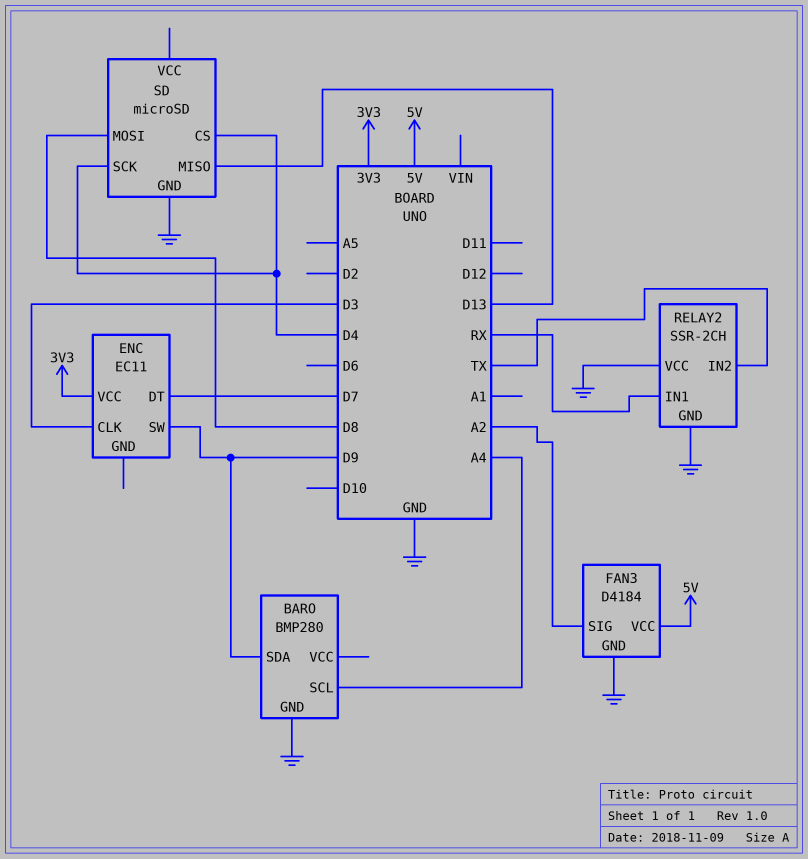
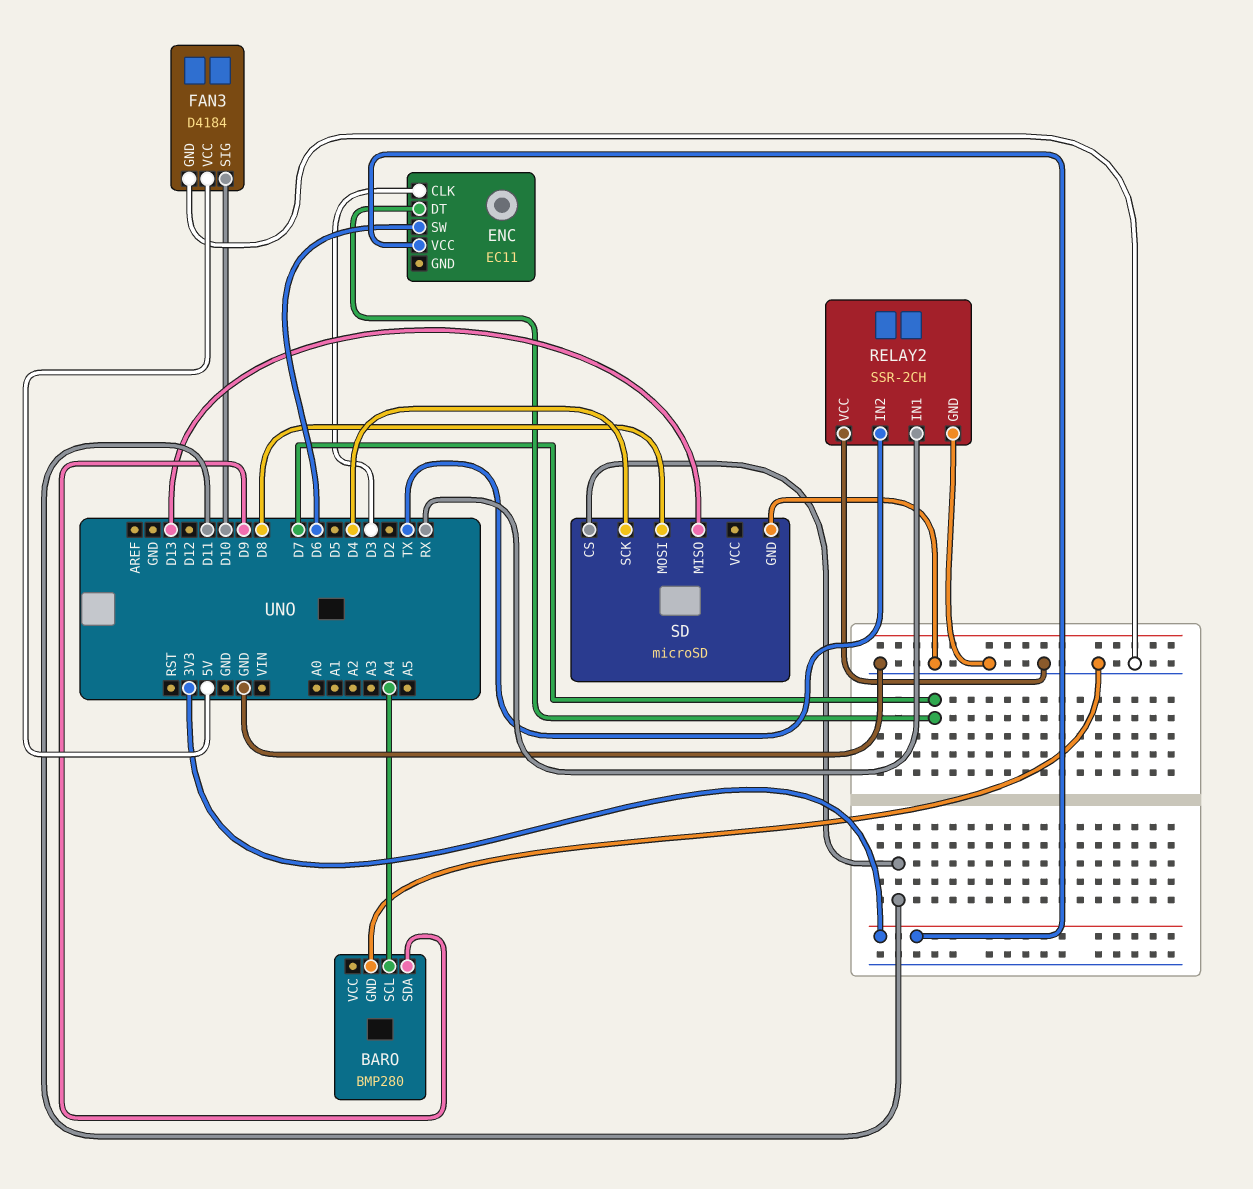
ENC pin SW: D9 -> D6
FAN3 pin SIG: A2 -> D10
SD pin CS: D4 -> D11

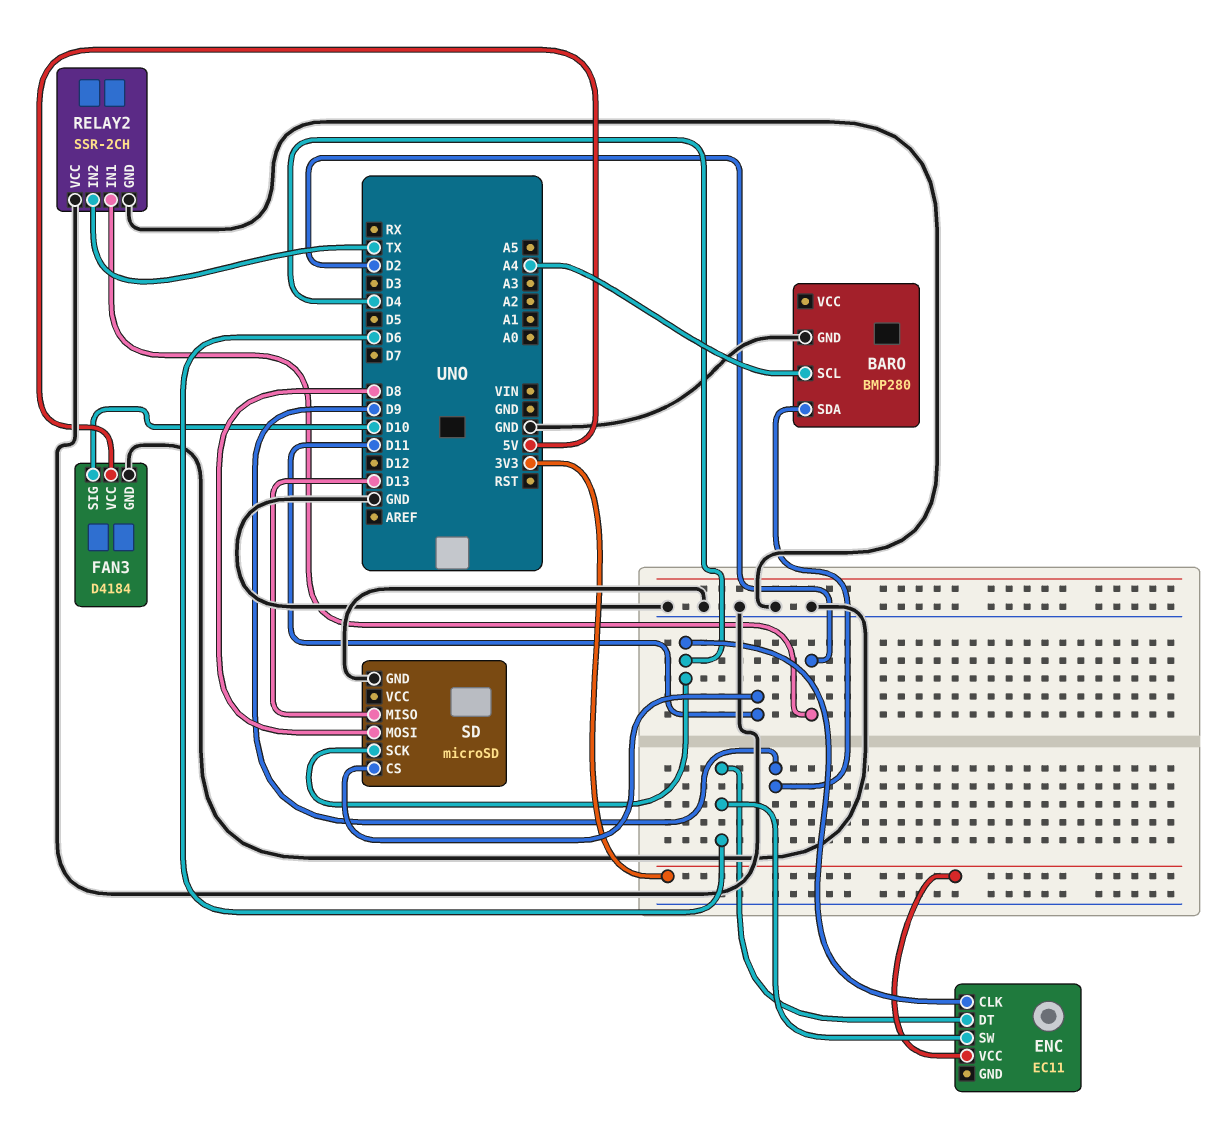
ENC pin CLK: D3 -> D4
ENC pin DT: D7 -> D6
RELAY2 pin IN1: RX -> D2

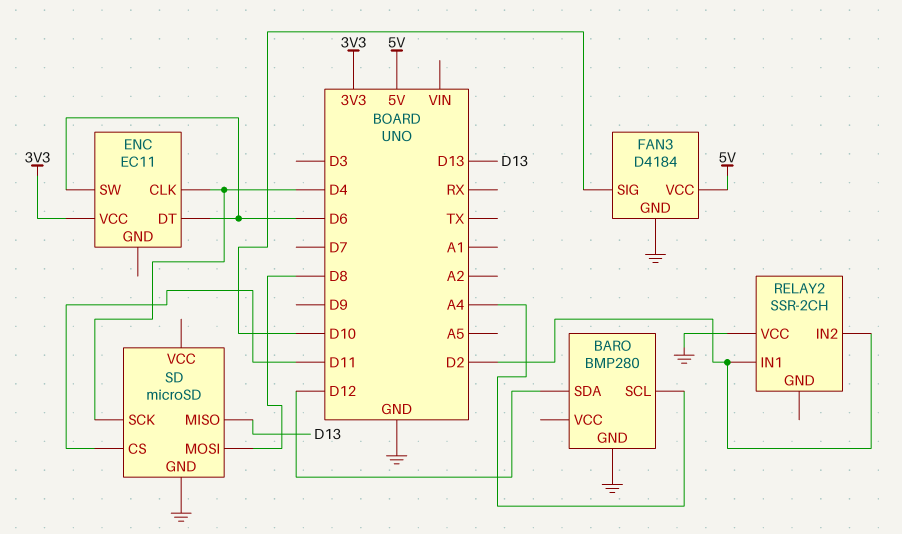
BARO pin SDA: D9 -> D12
RELAY2 pin GND: GND -> none
RELAY2 pin IN2: TX -> D2

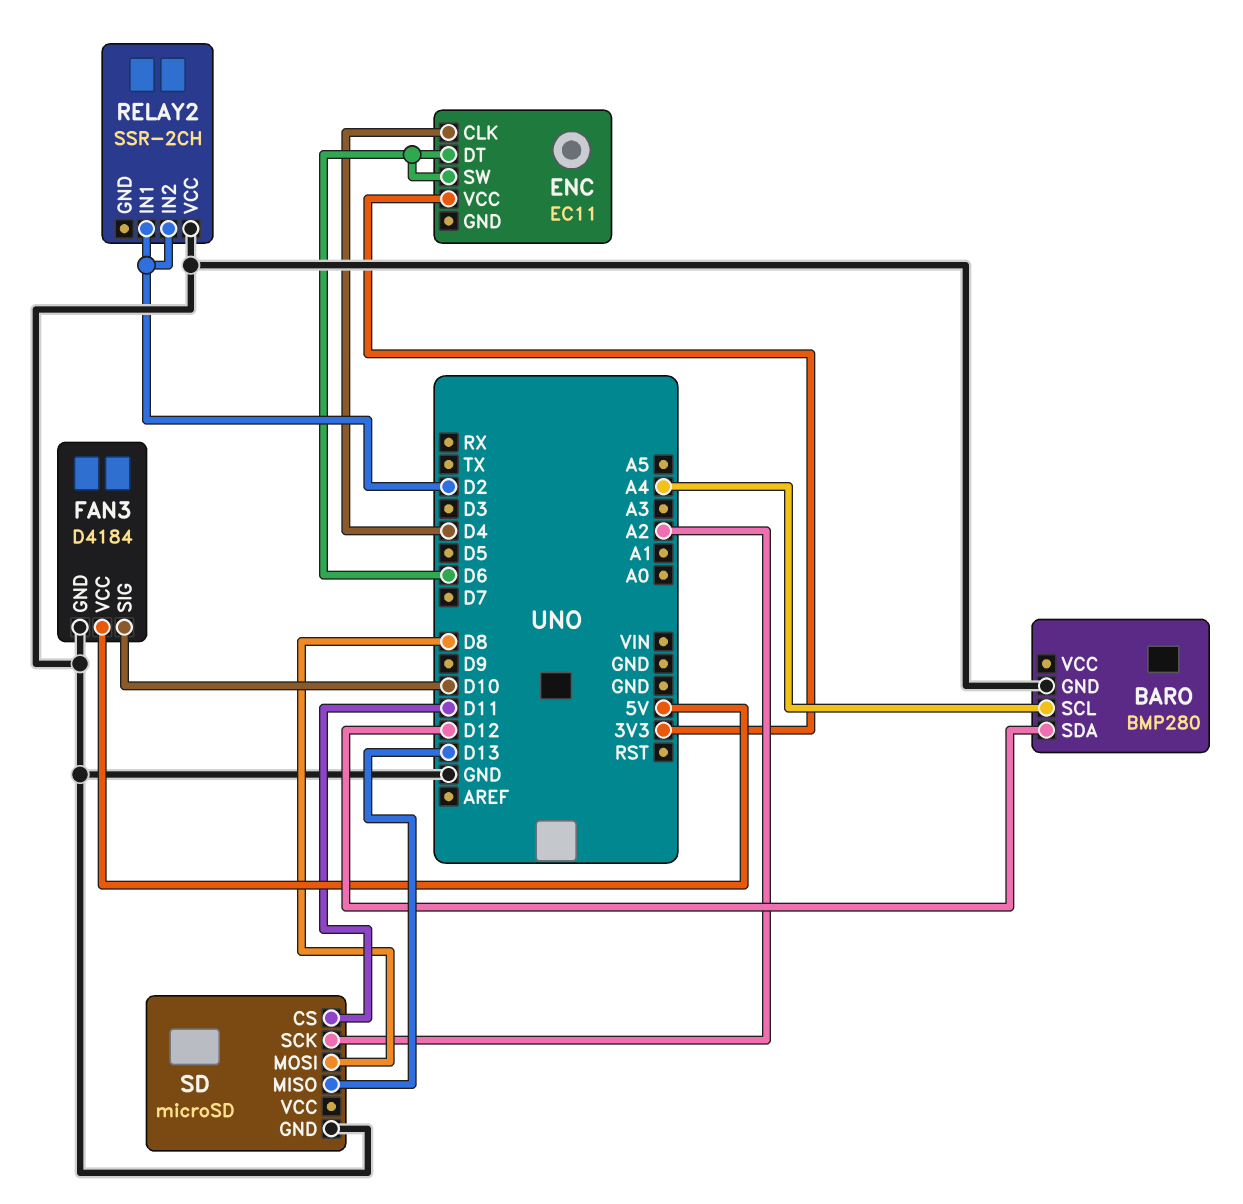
SD pin SCK: D4 -> A2

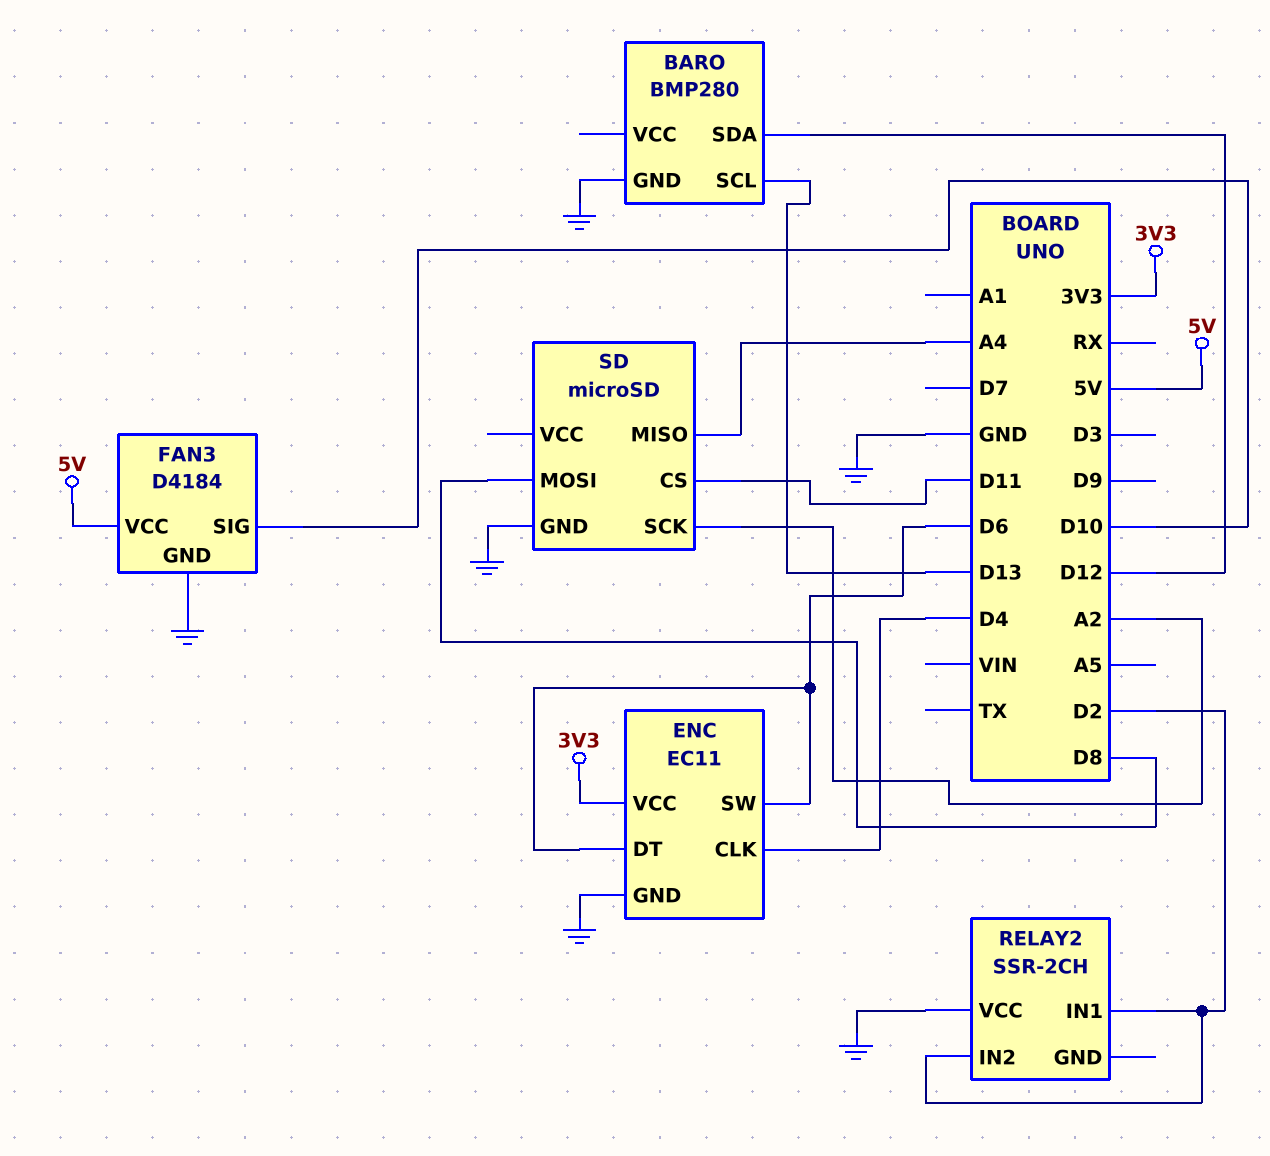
BARO pin SCL: A4 -> D13
ENC pin GND: none -> GND
SD pin MISO: D13 -> A4

